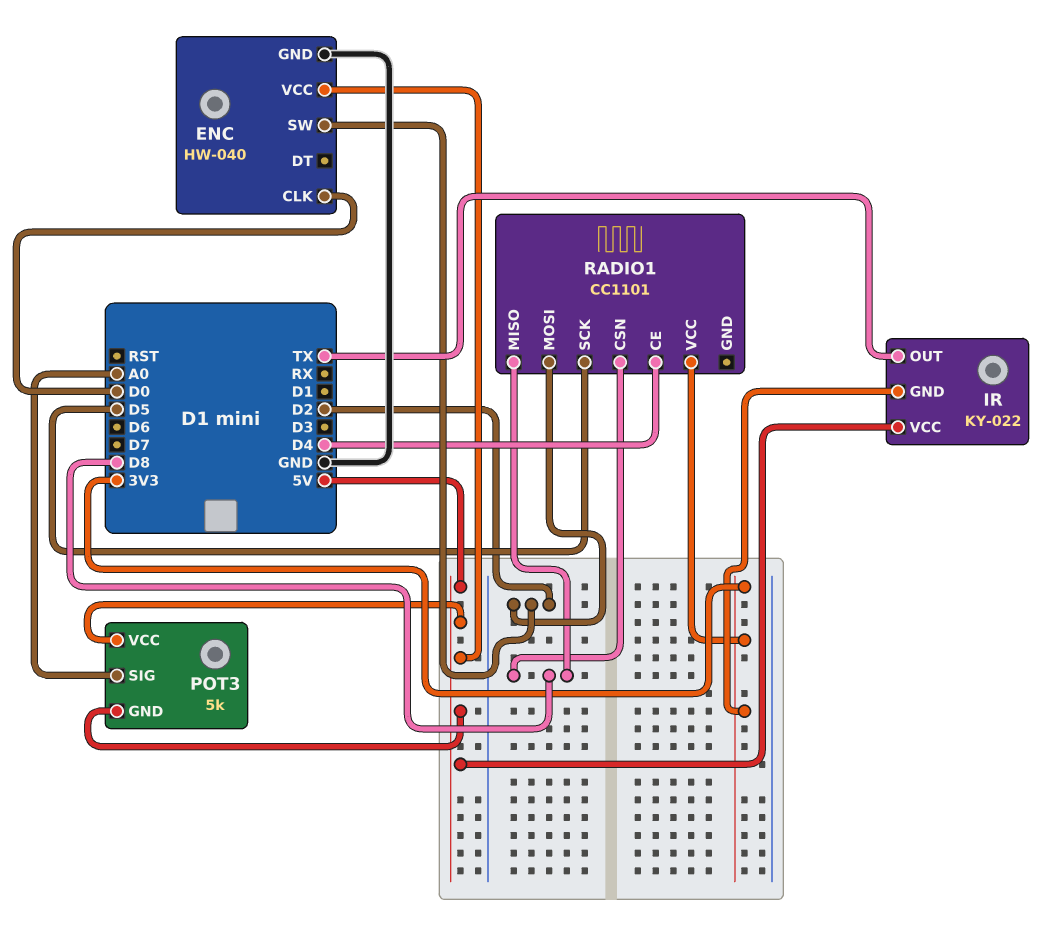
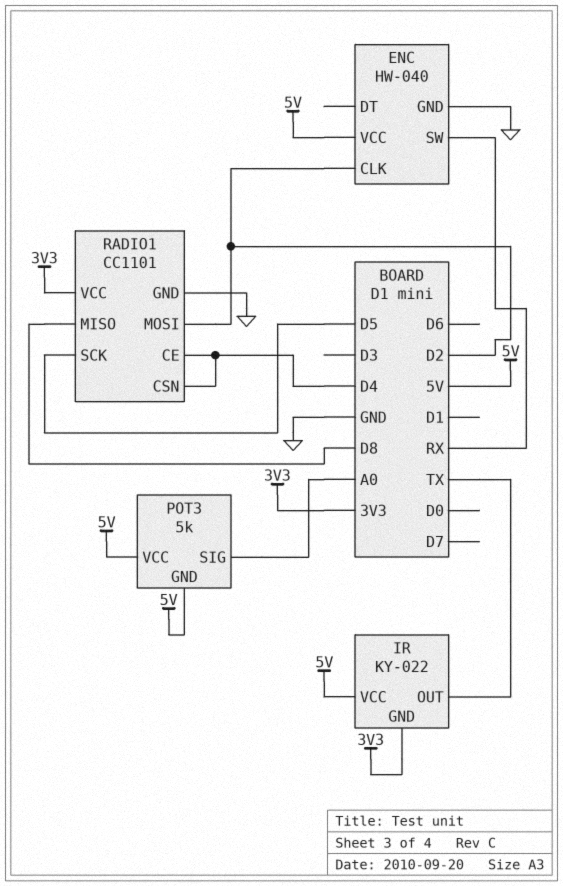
ENC pin CLK: D0 -> D2
ENC pin SW: D2 -> RX
RADIO1 pin CSN: D8 -> D4
RADIO1 pin GND: none -> GND

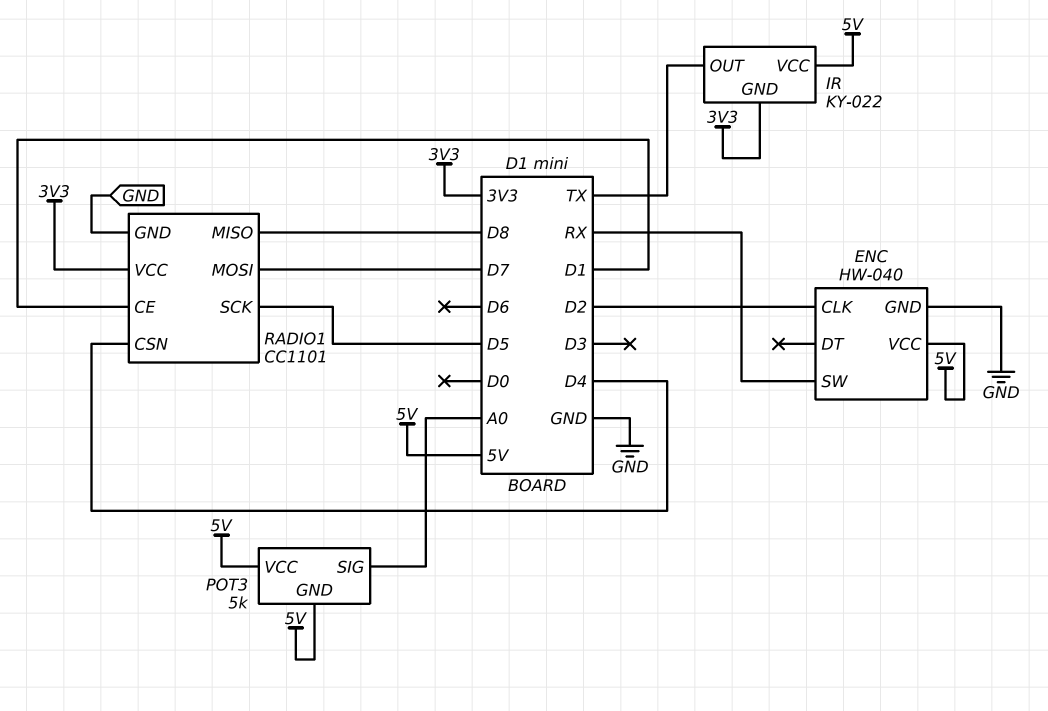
RADIO1 pin CE: D4 -> D1
RADIO1 pin MOSI: D2 -> D7

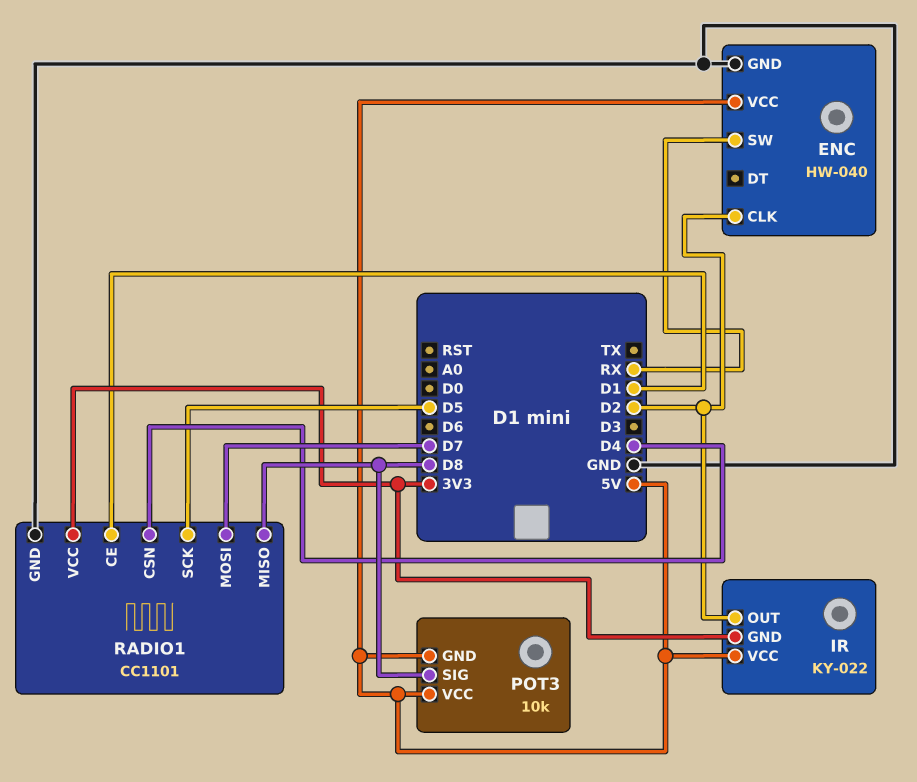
IR pin OUT: TX -> D2
POT3: 5k -> 10k
POT3 pin SIG: A0 -> D8

